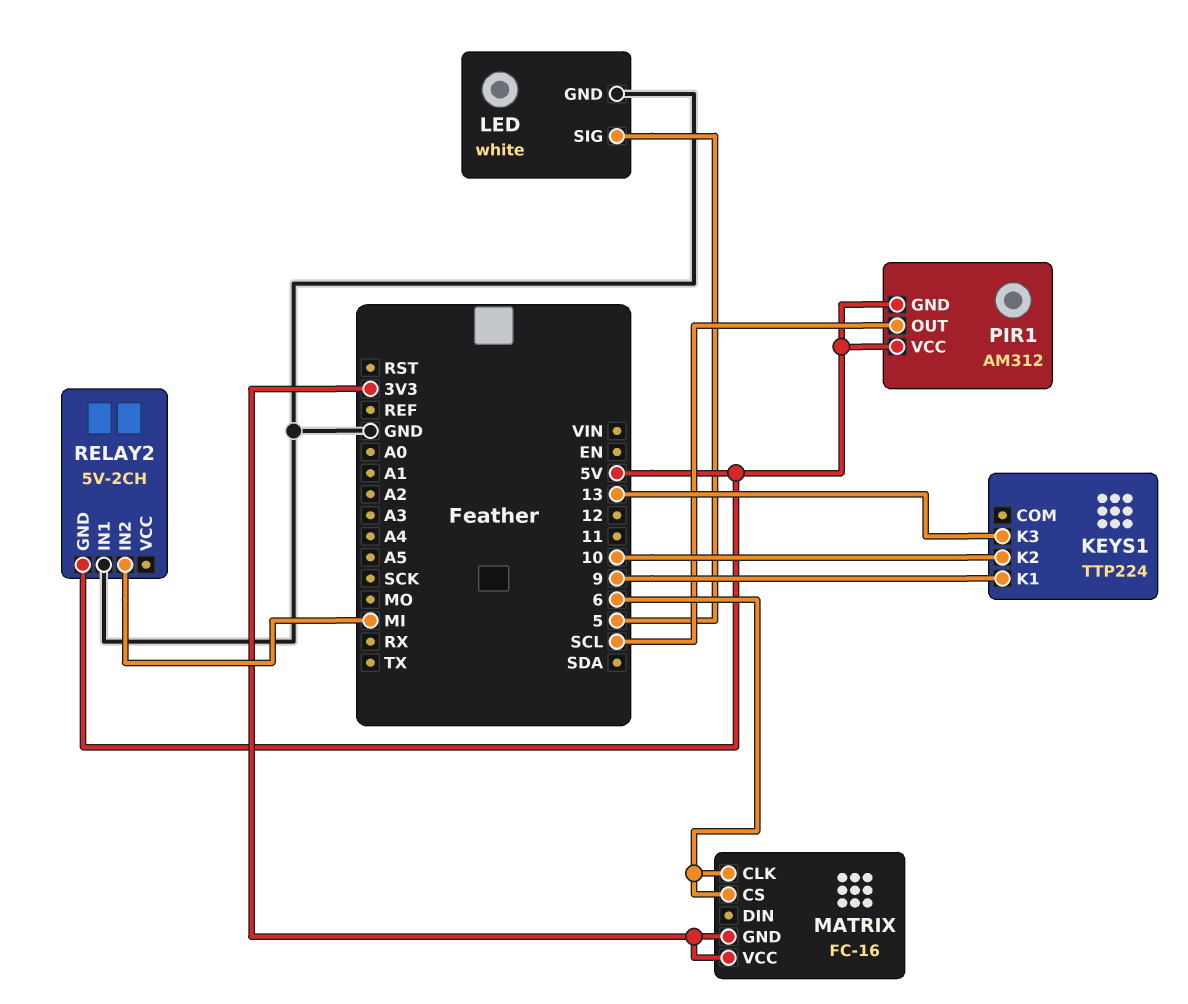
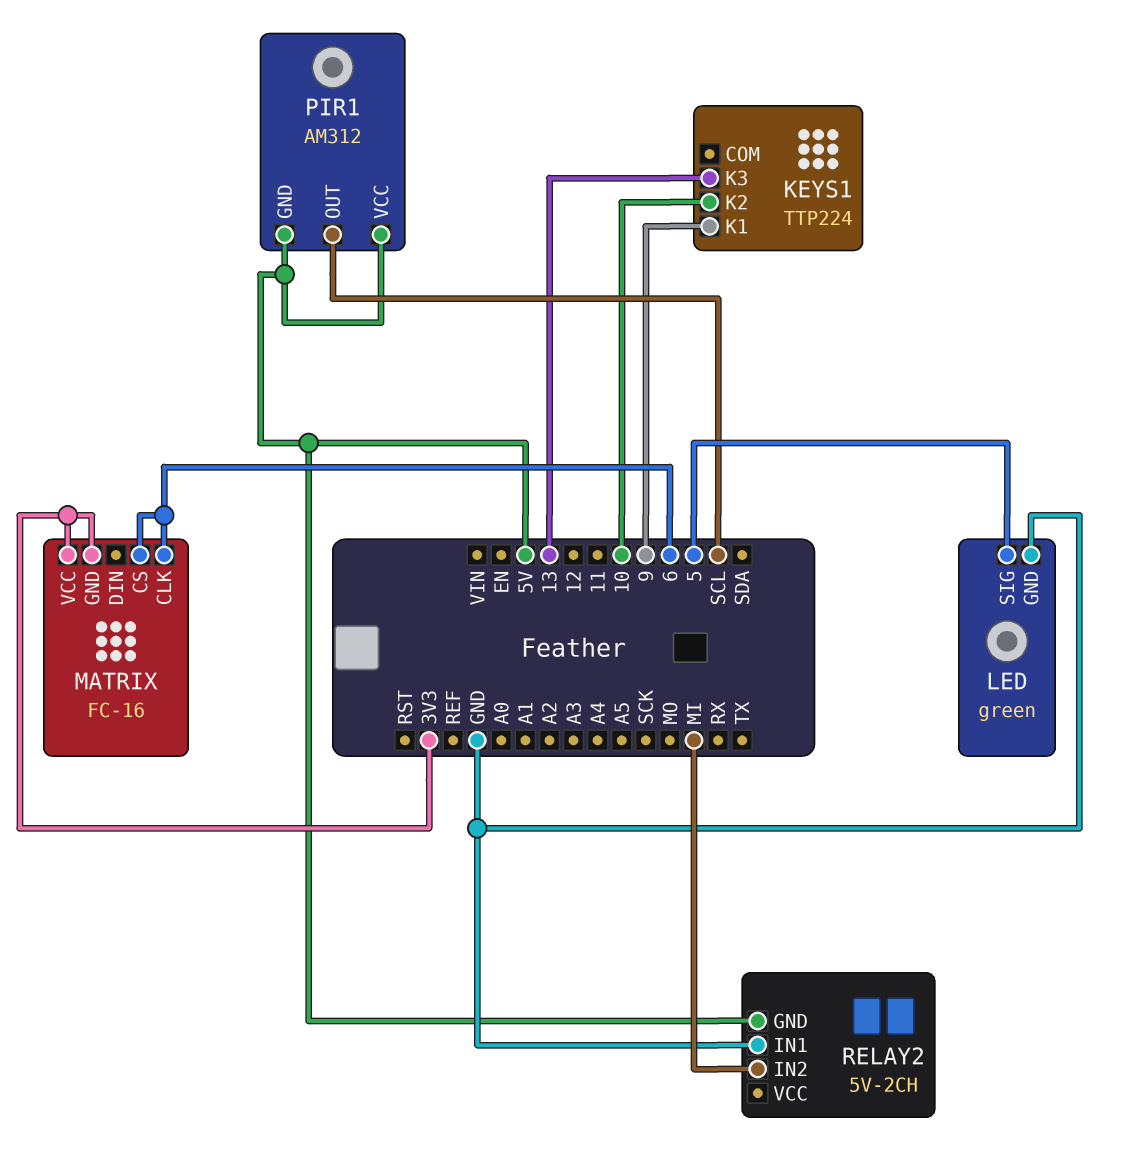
LED: white -> green

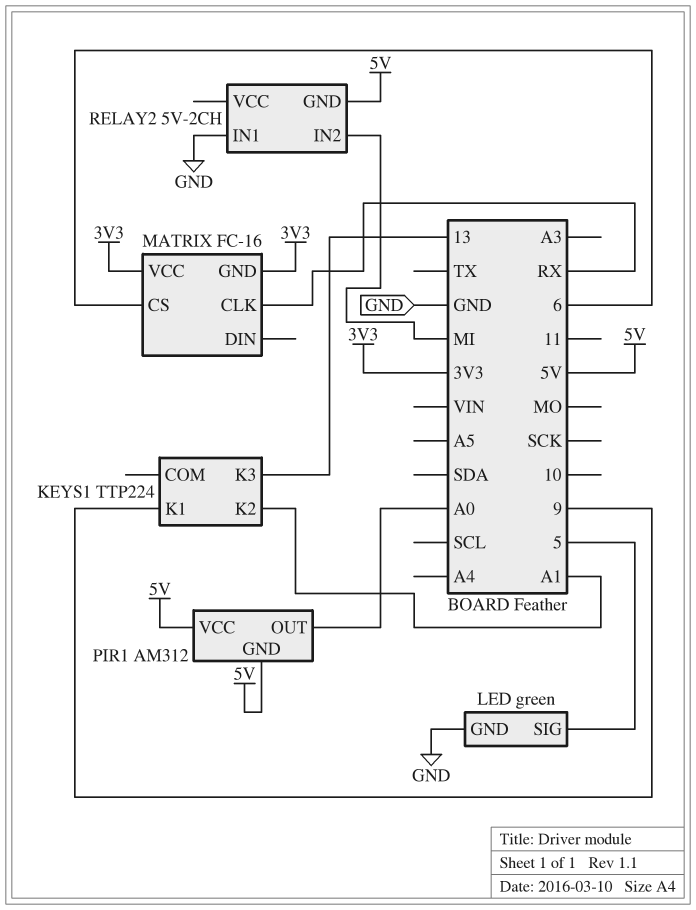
KEYS1 pin K2: 10 -> A1
MATRIX pin CLK: 6 -> RX
PIR1 pin OUT: SCL -> A0

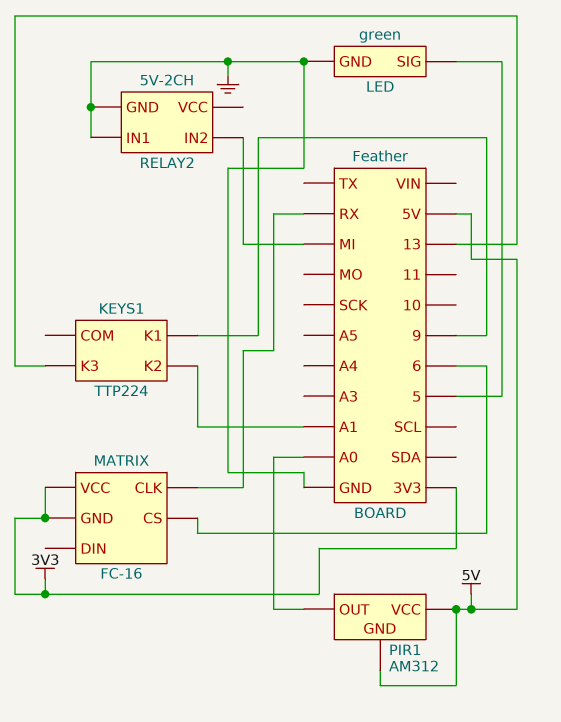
RELAY2 pin GND: 5V -> GND

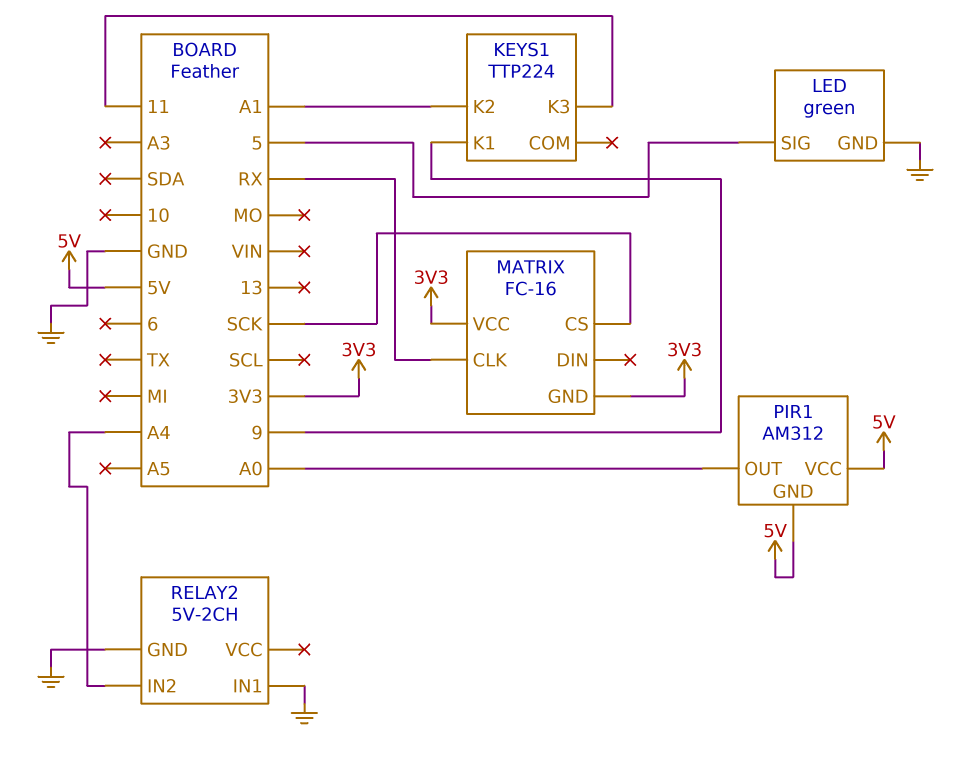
KEYS1 pin K3: 13 -> 11
MATRIX pin CS: 6 -> SCK
RELAY2 pin IN2: MI -> A4

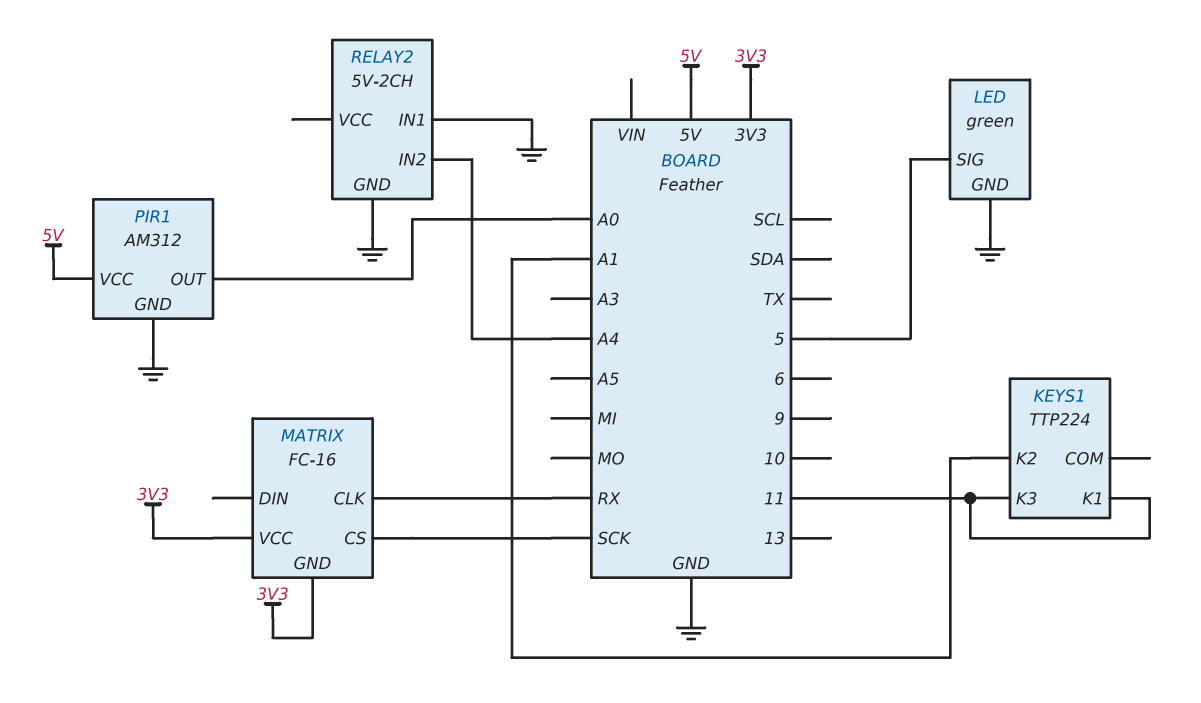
KEYS1 pin K1: 9 -> 11
PIR1 pin GND: 5V -> GND

